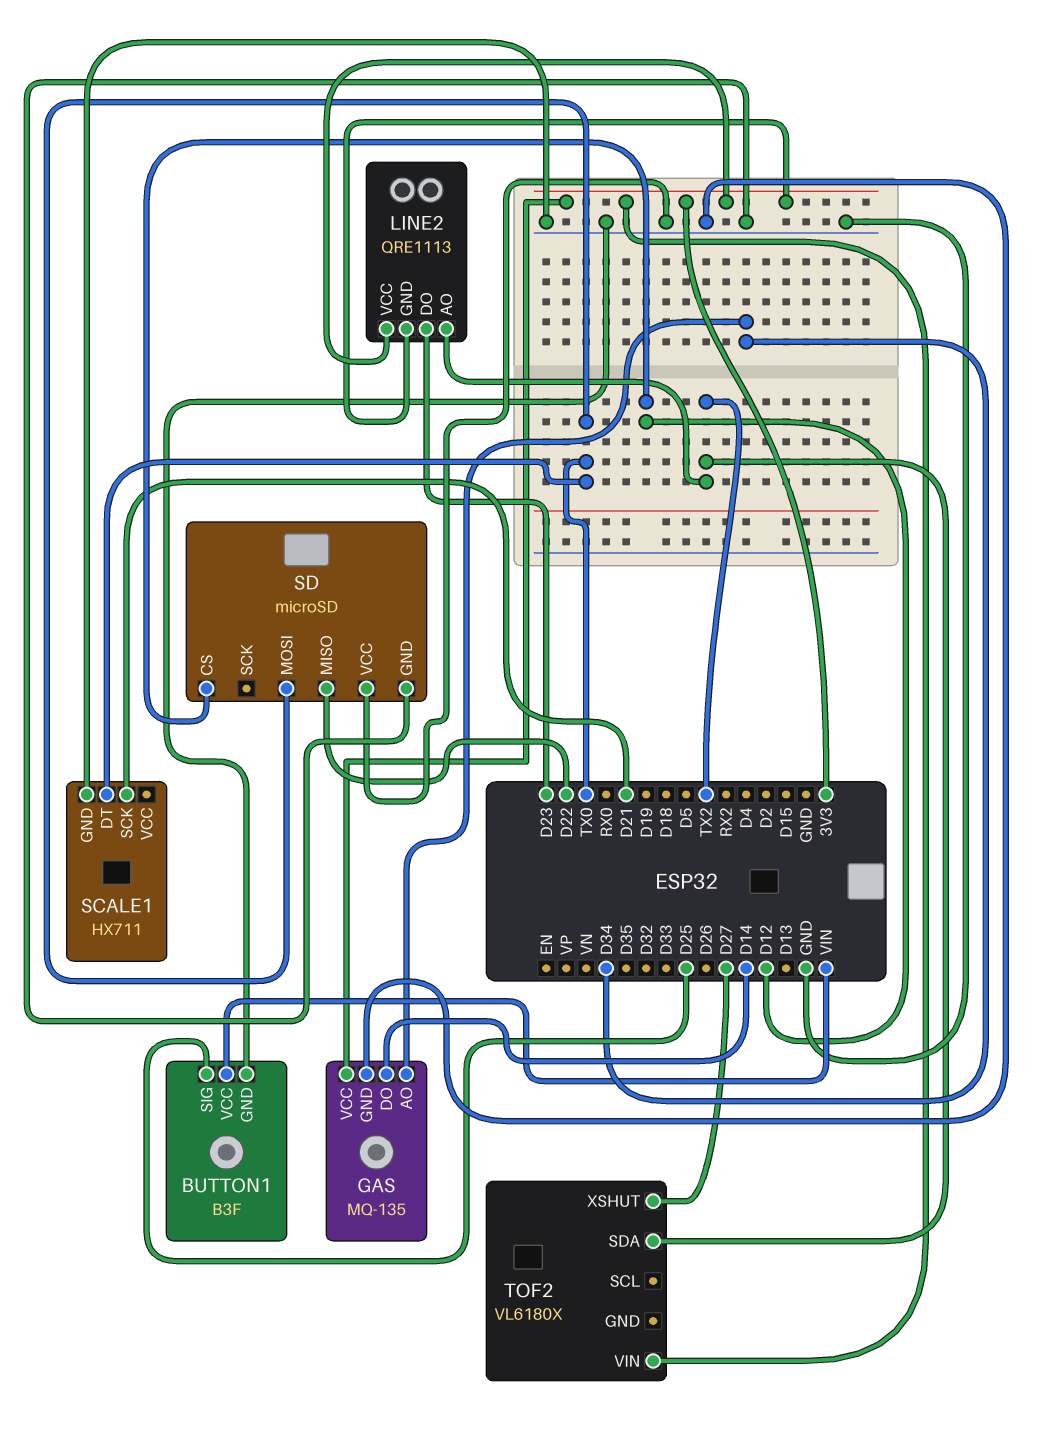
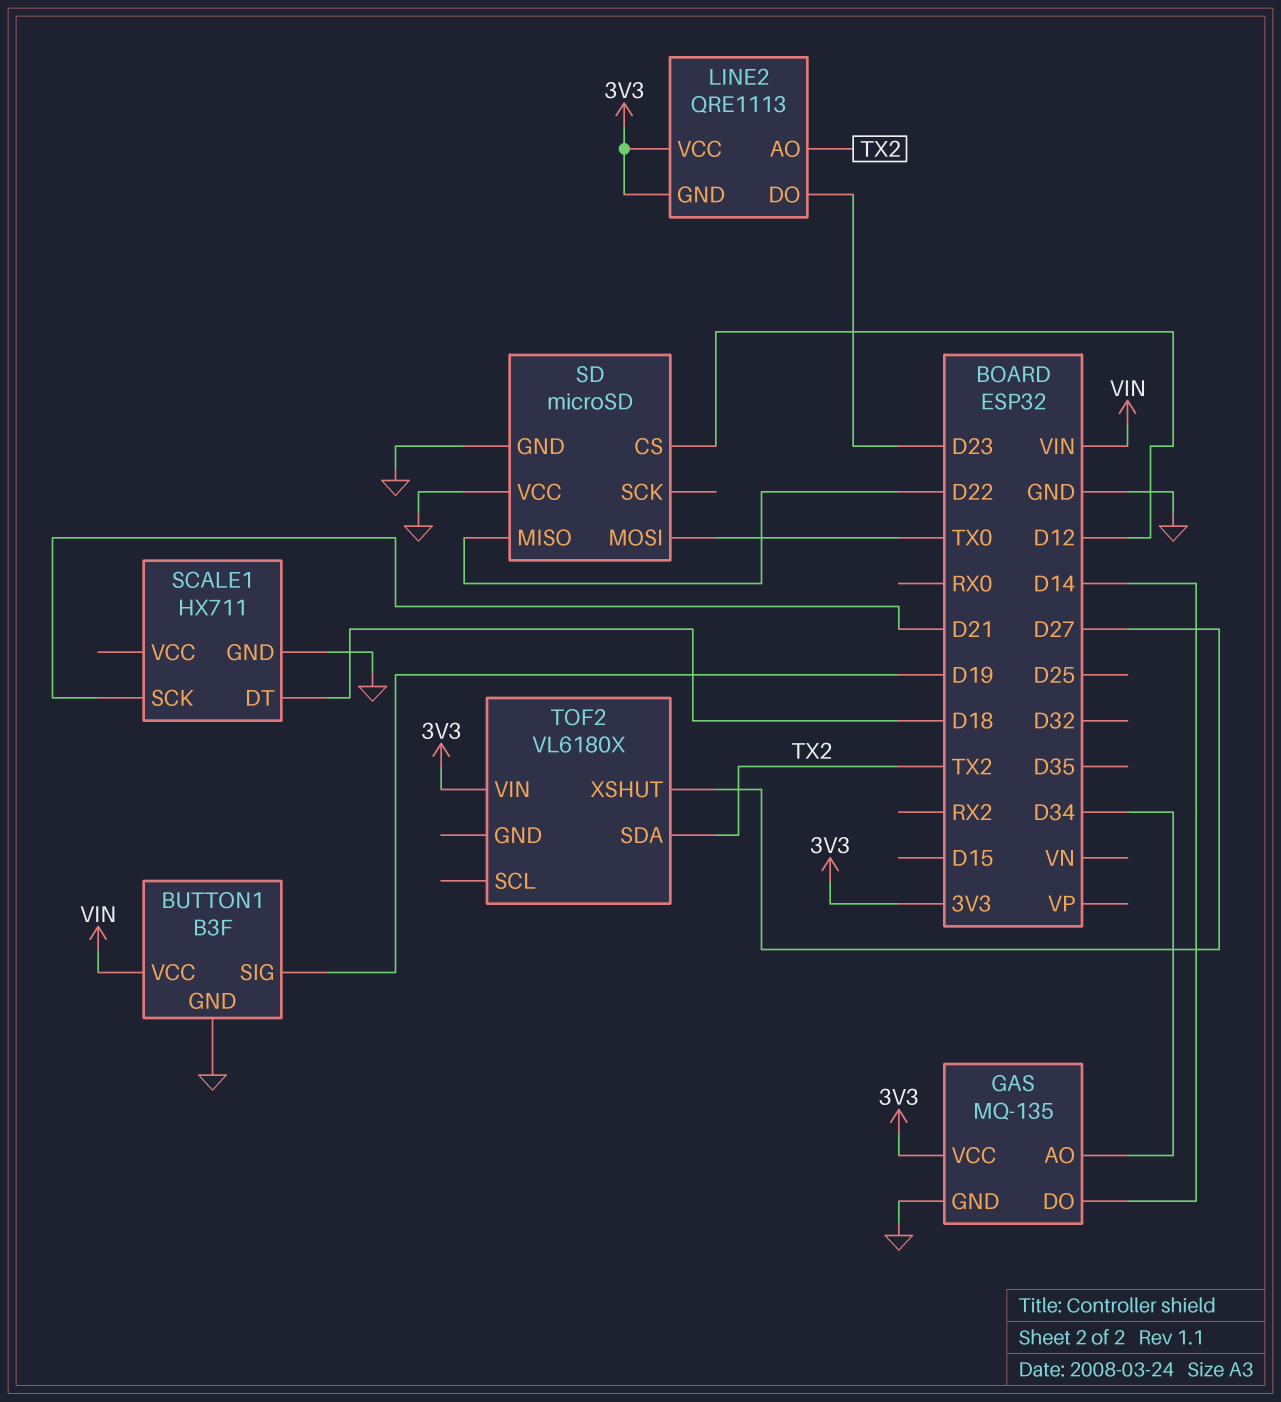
BUTTON1 pin SIG: D25 -> D19
SCALE1 pin DT: TX0 -> D18

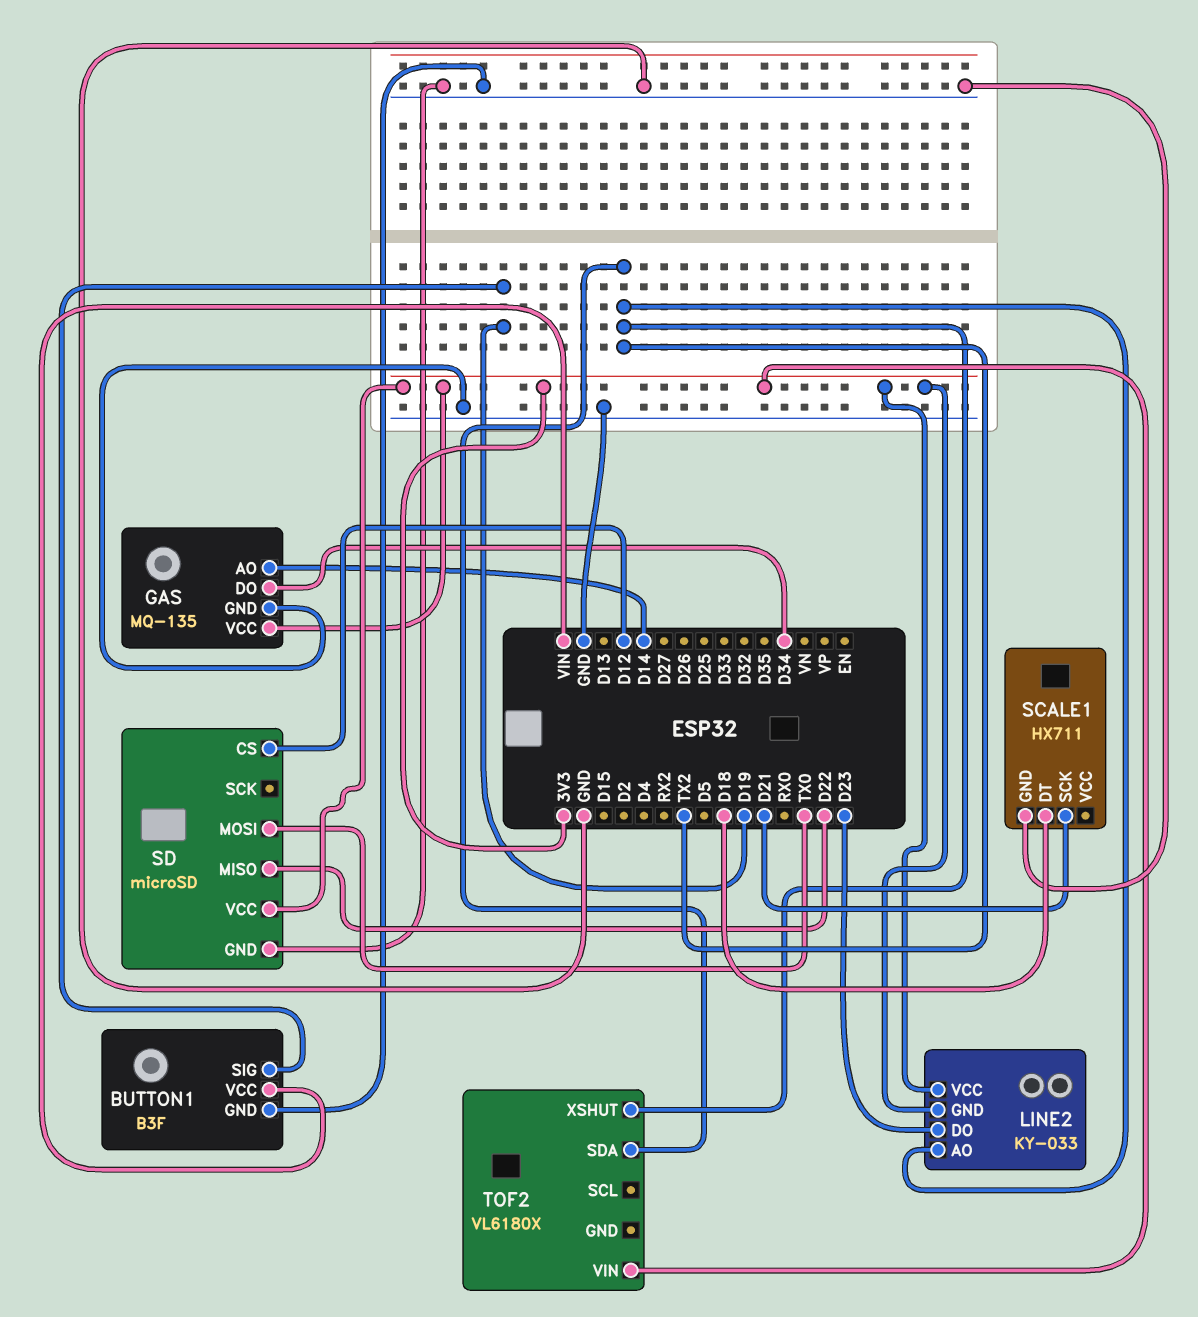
GAS pin AO: D34 -> D14
GAS pin DO: D14 -> D34
LINE2: QRE1113 -> KY-033
SD pin VCC: GND -> 3V3
TOF2 pin XSHUT: D27 -> TX2

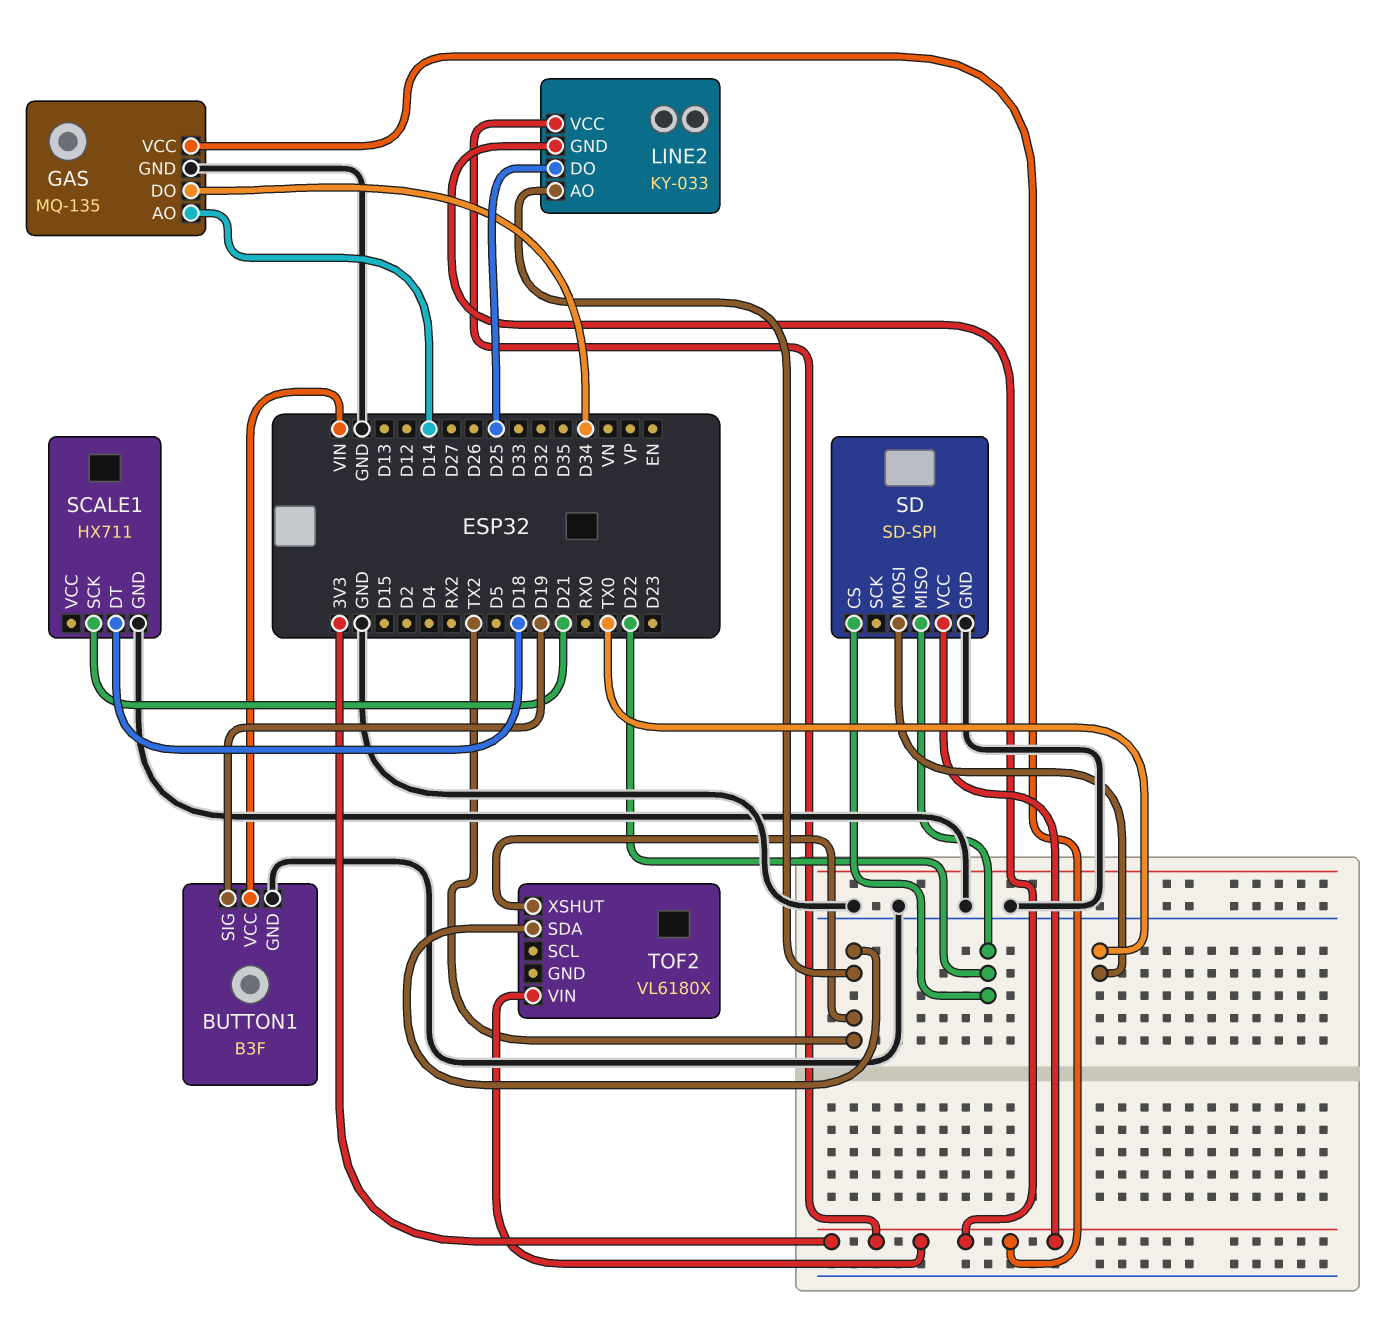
LINE2 pin DO: D23 -> D25
SD: microSD -> SD-SPI
SD pin CS: D12 -> D22

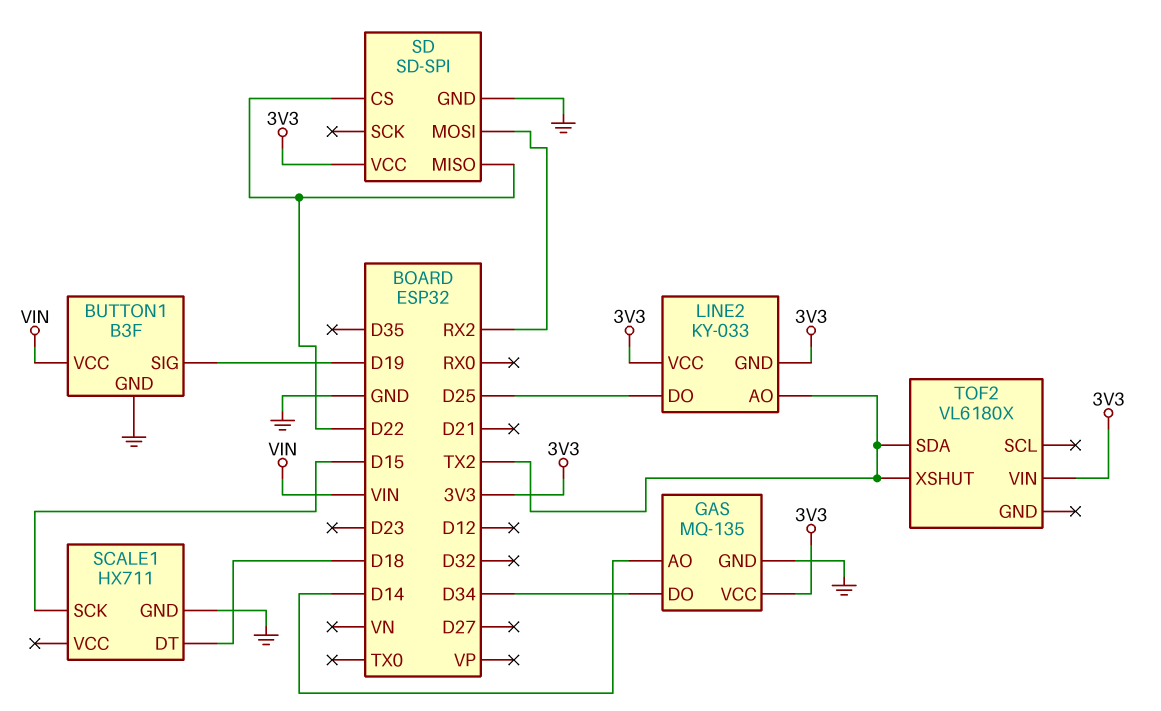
SCALE1 pin SCK: D21 -> D15
SD pin MOSI: TX0 -> RX2

